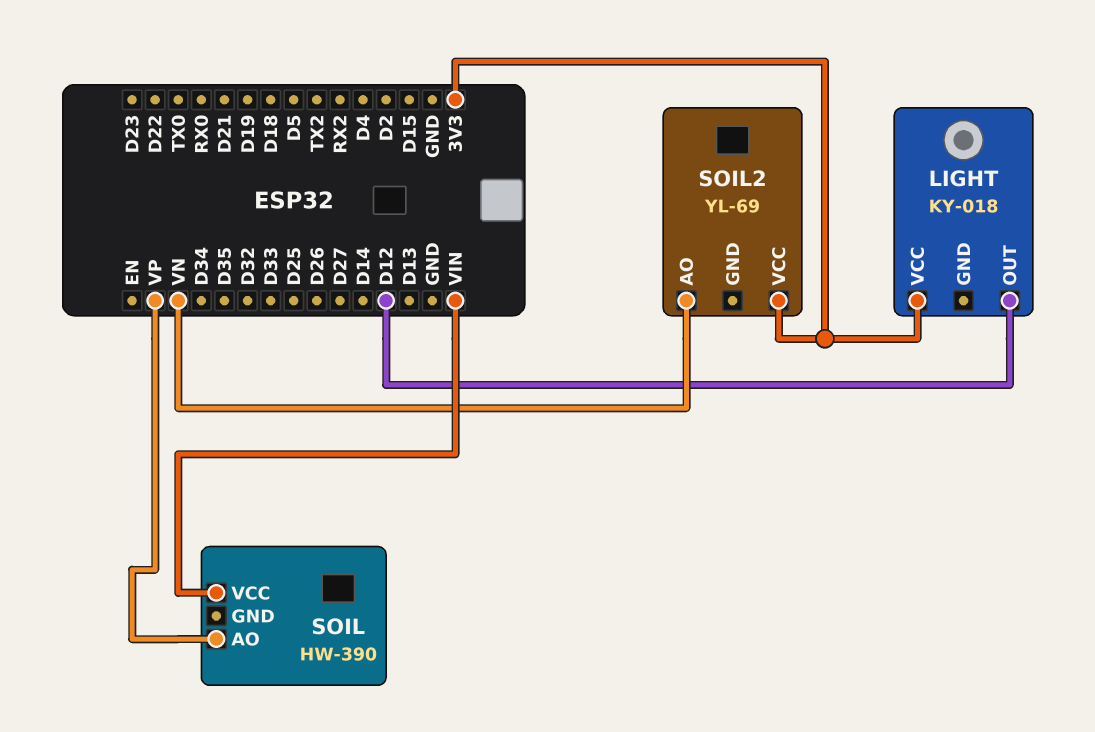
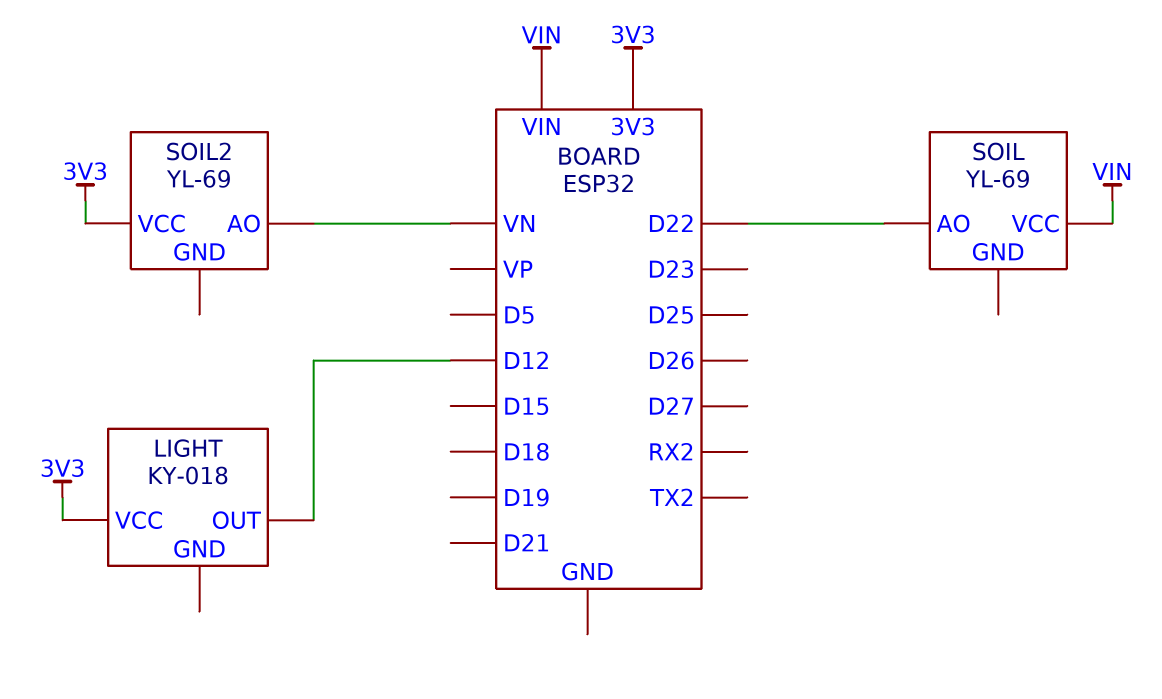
SOIL: HW-390 -> YL-69
SOIL pin AO: VP -> D22

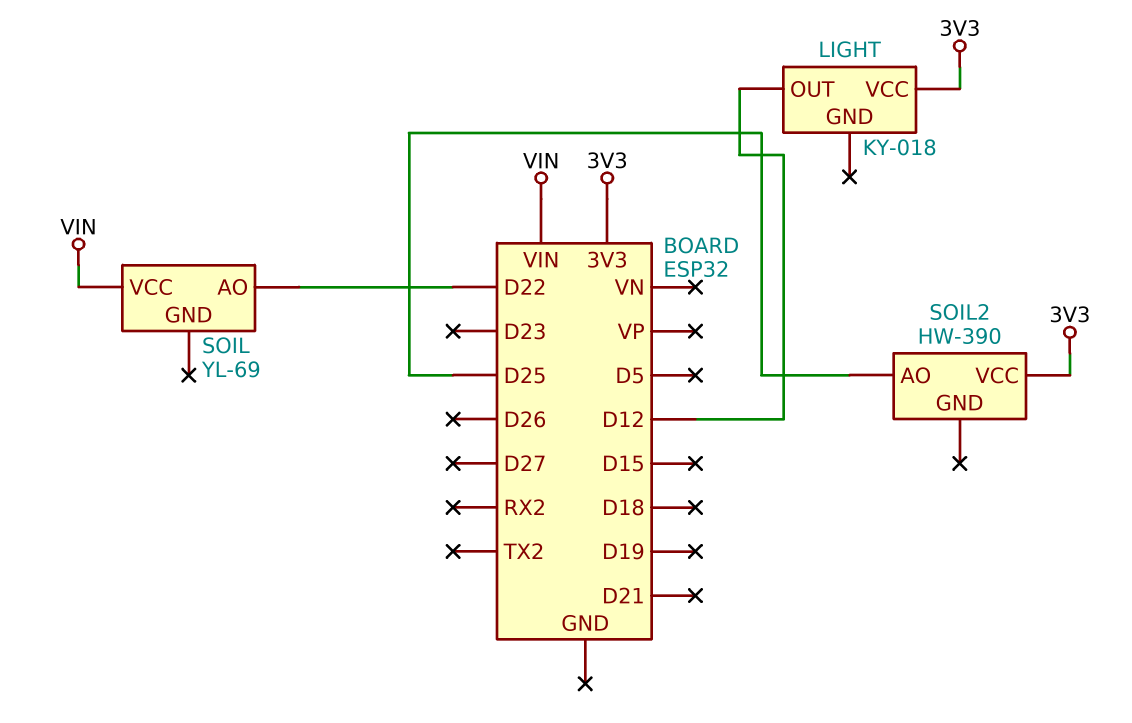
SOIL2: YL-69 -> HW-390
SOIL2 pin AO: VN -> D25

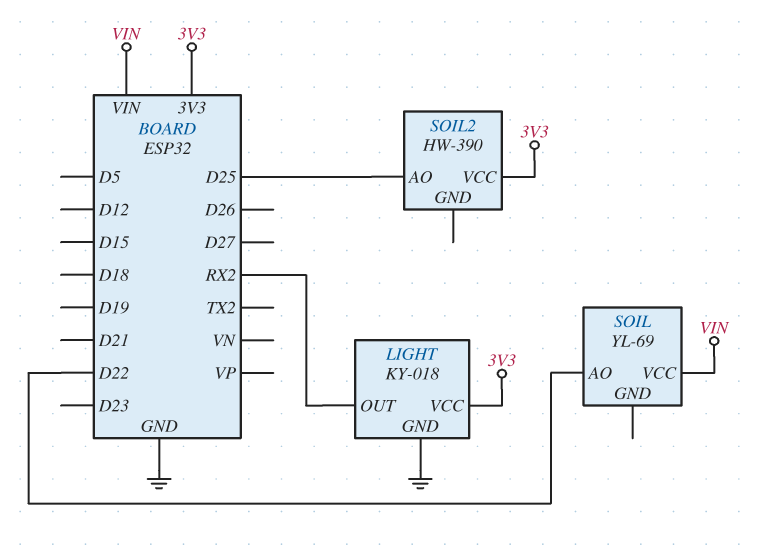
LIGHT pin GND: none -> GND
LIGHT pin OUT: D12 -> RX2

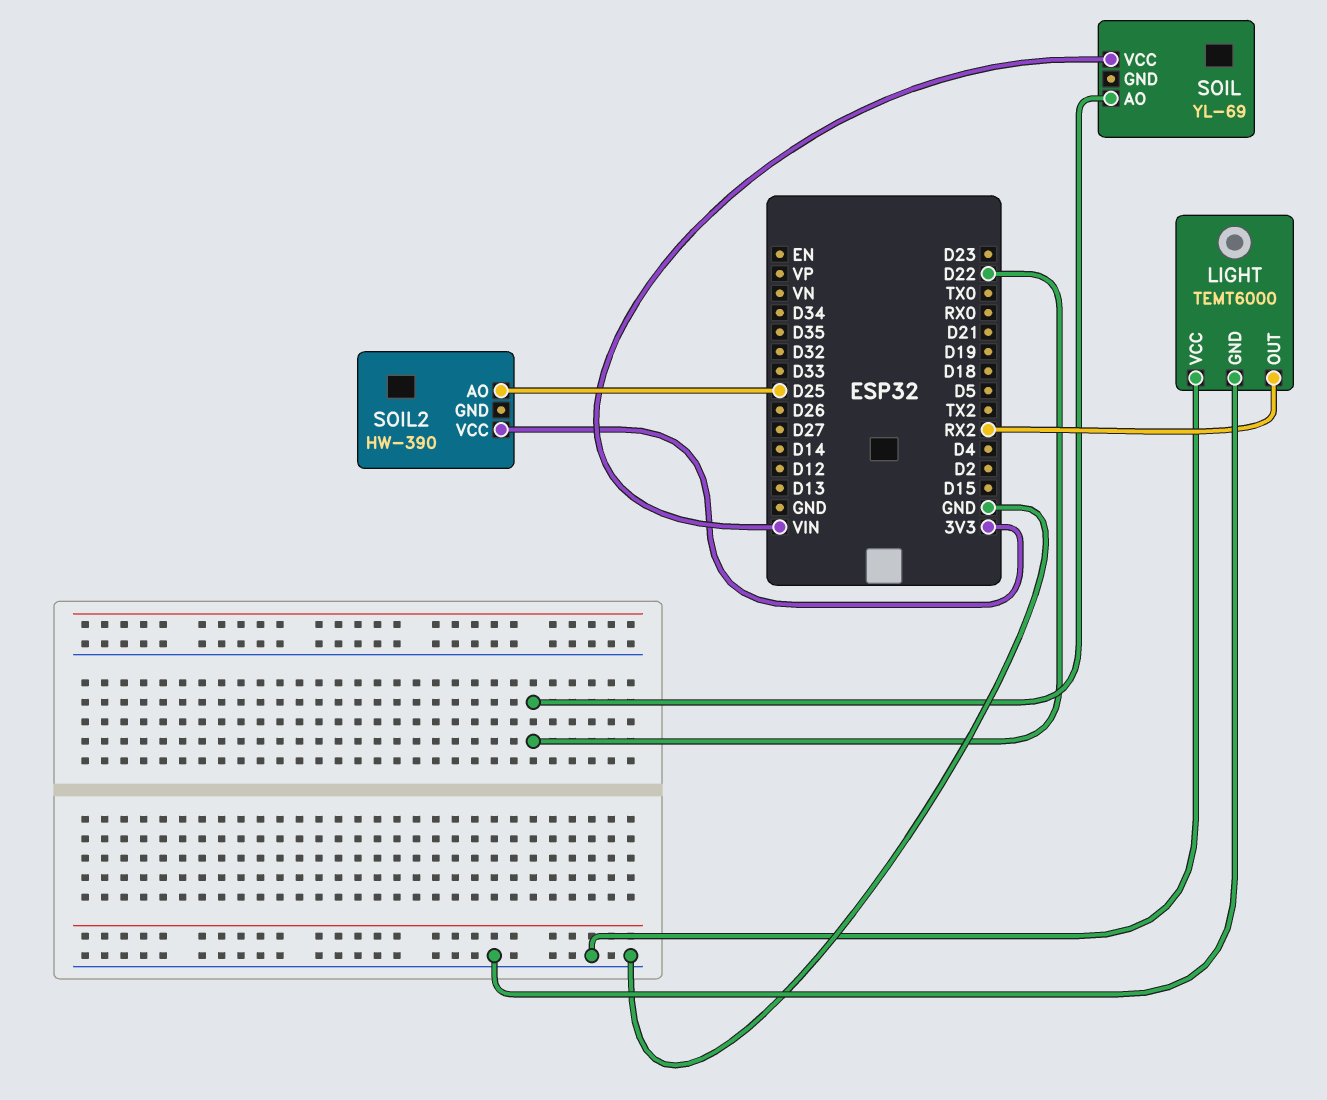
LIGHT: KY-018 -> TEMT6000
LIGHT pin VCC: 3V3 -> GND

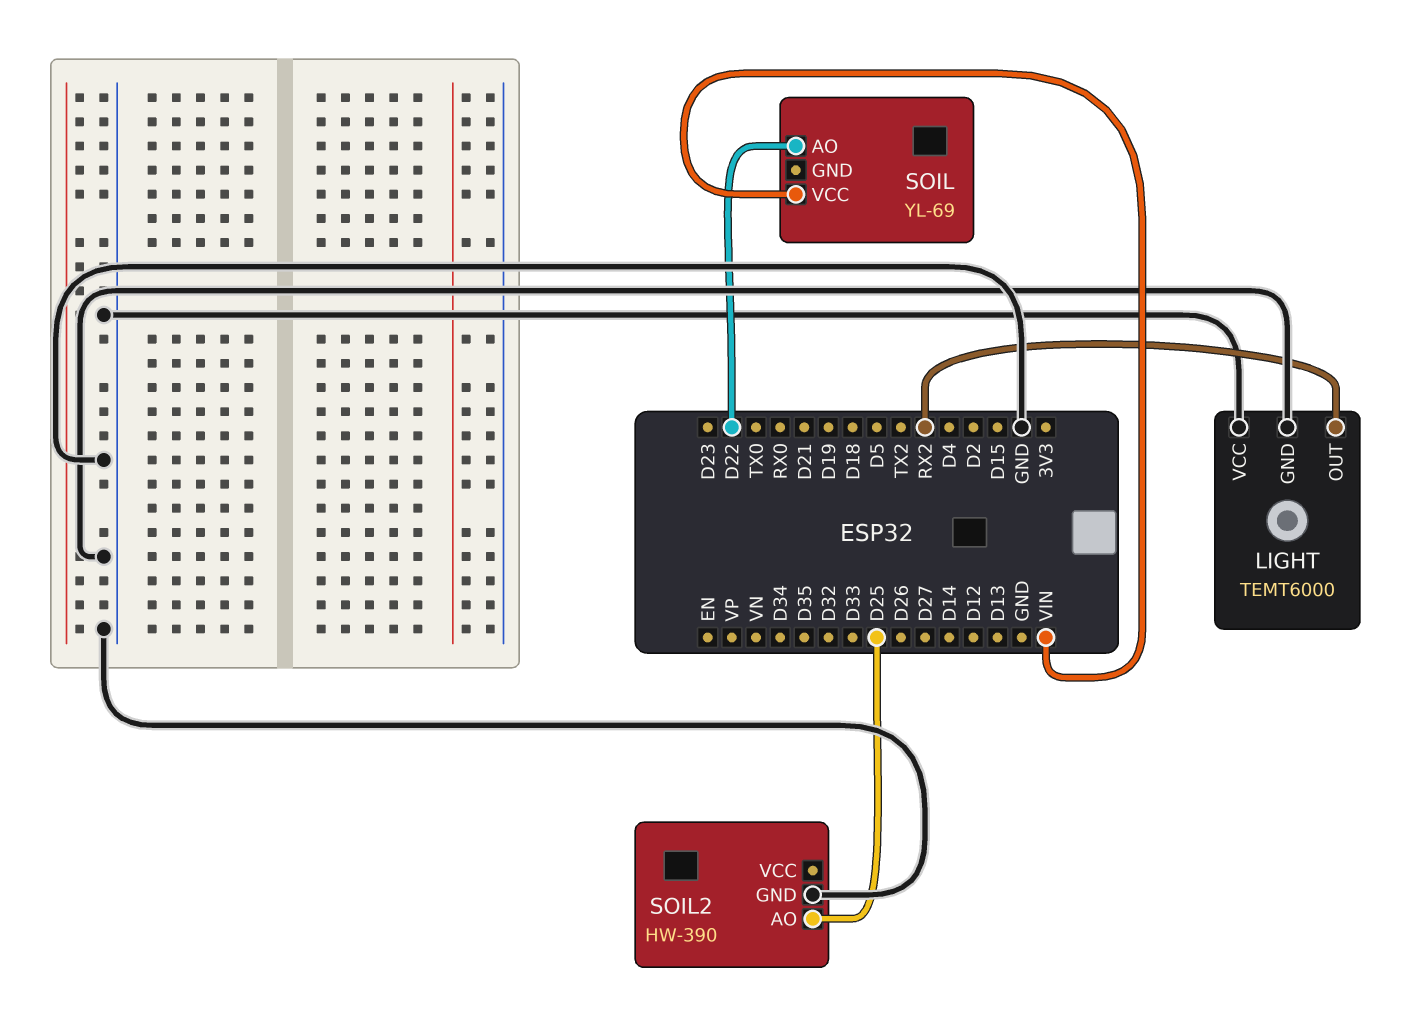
SOIL2 pin GND: none -> GND
SOIL2 pin VCC: 3V3 -> none

